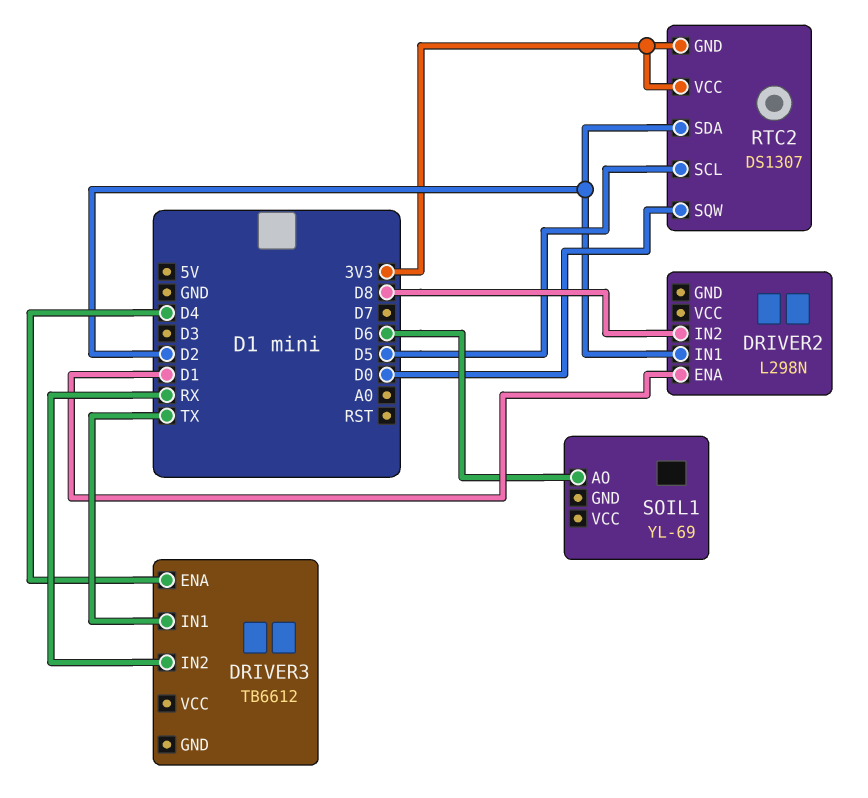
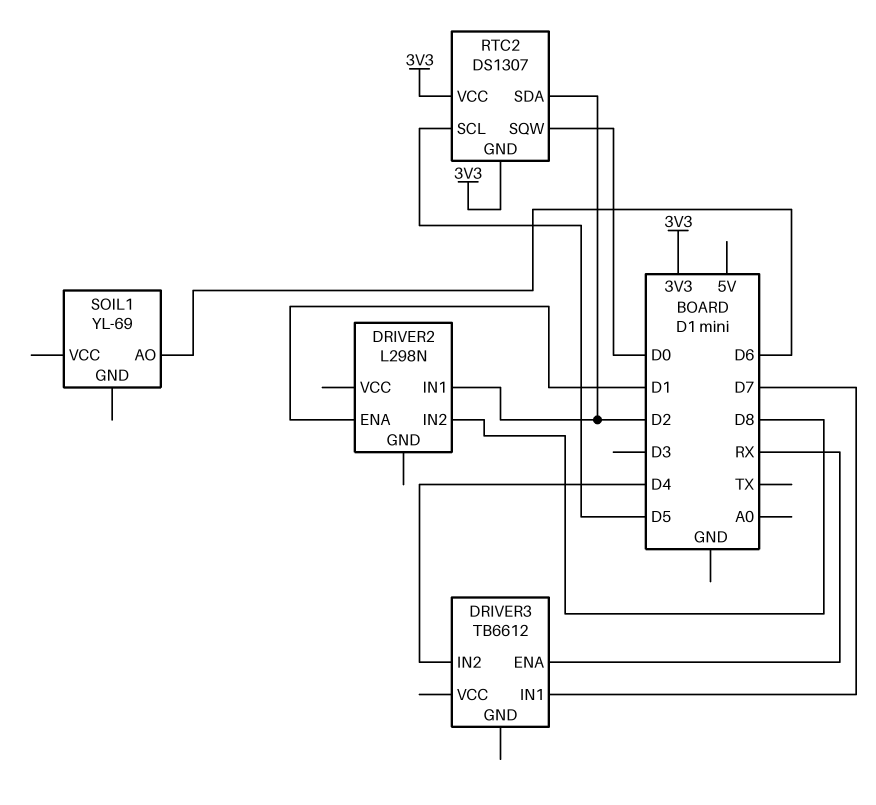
DRIVER3 pin ENA: D4 -> RX
DRIVER3 pin IN1: TX -> D7
DRIVER3 pin IN2: RX -> D4

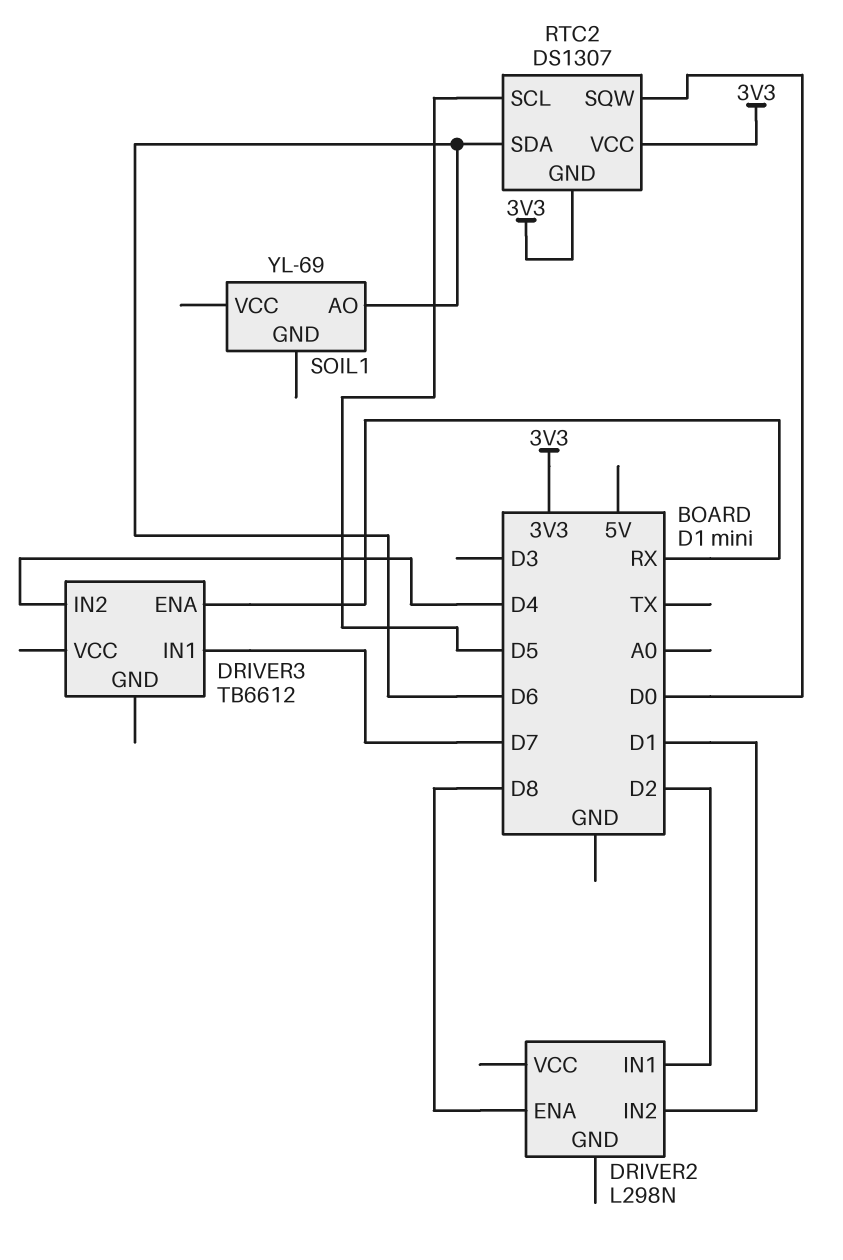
DRIVER2 pin ENA: D1 -> D8
DRIVER2 pin IN2: D8 -> D1
RTC2 pin SDA: D2 -> D6

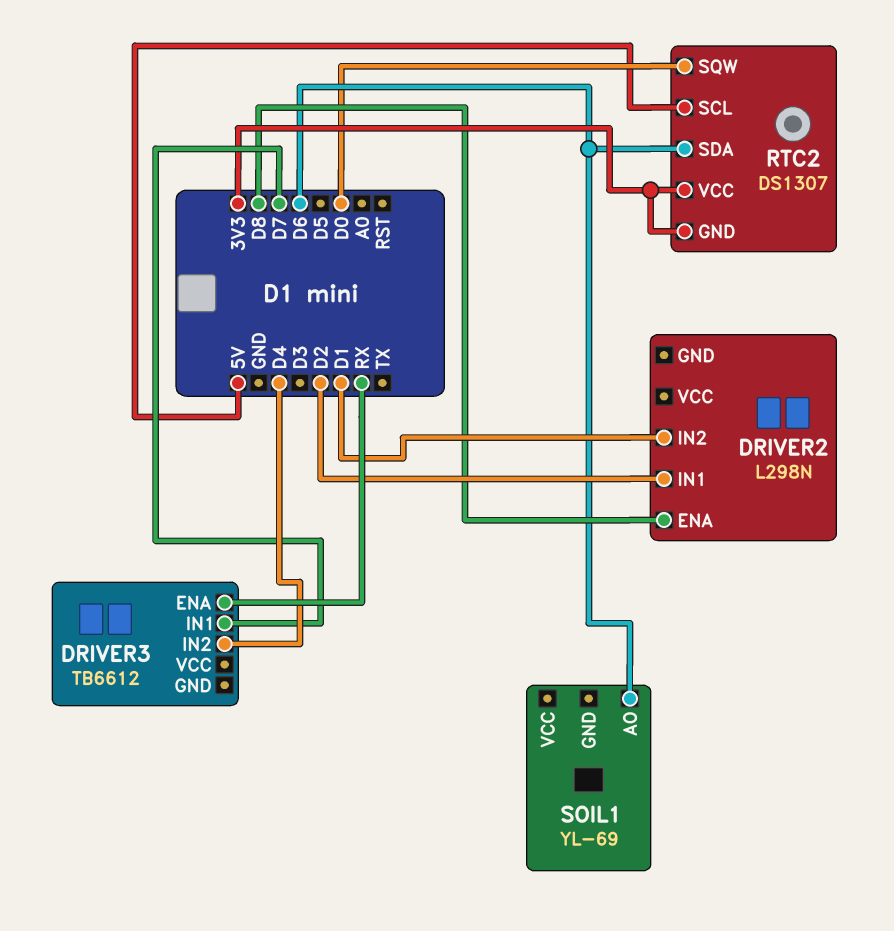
RTC2 pin SCL: D5 -> 5V

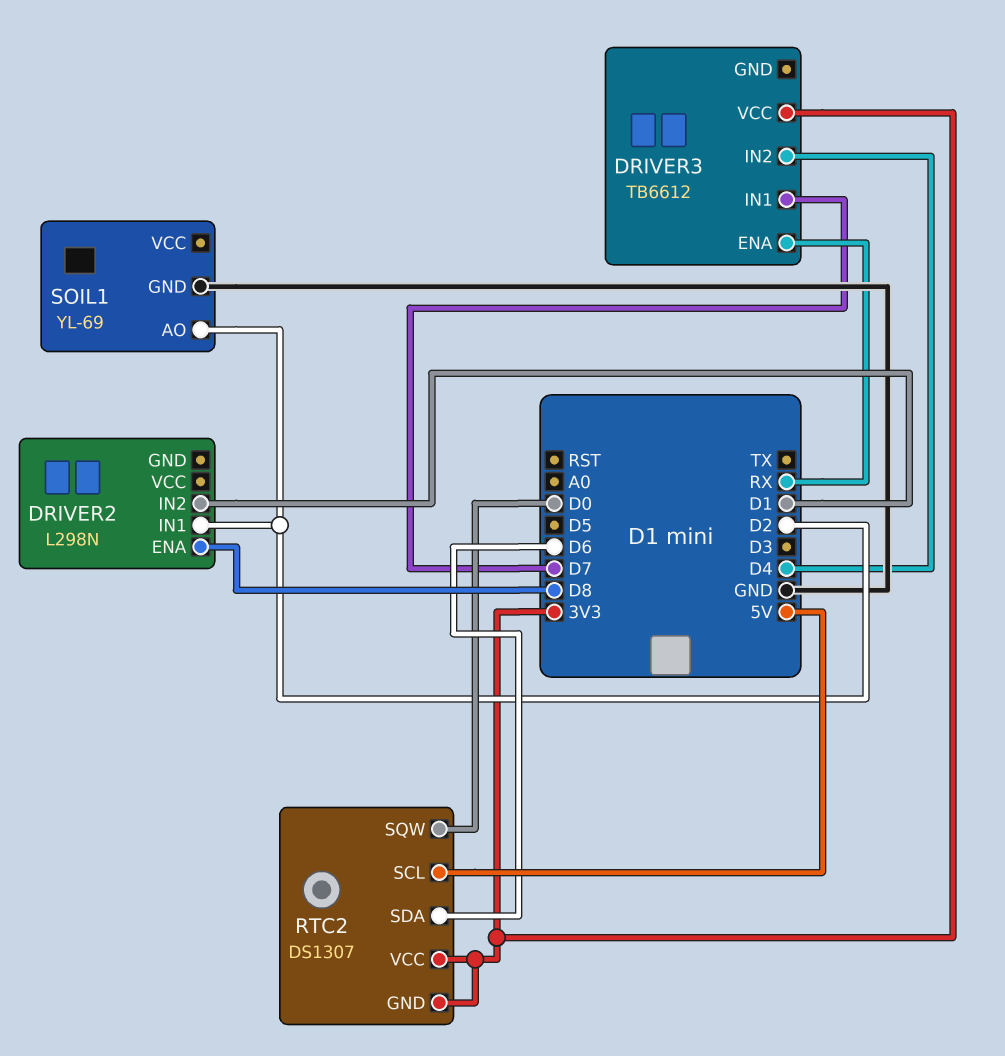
DRIVER3 pin VCC: none -> 3V3
SOIL1 pin AO: D6 -> D2
SOIL1 pin GND: none -> GND

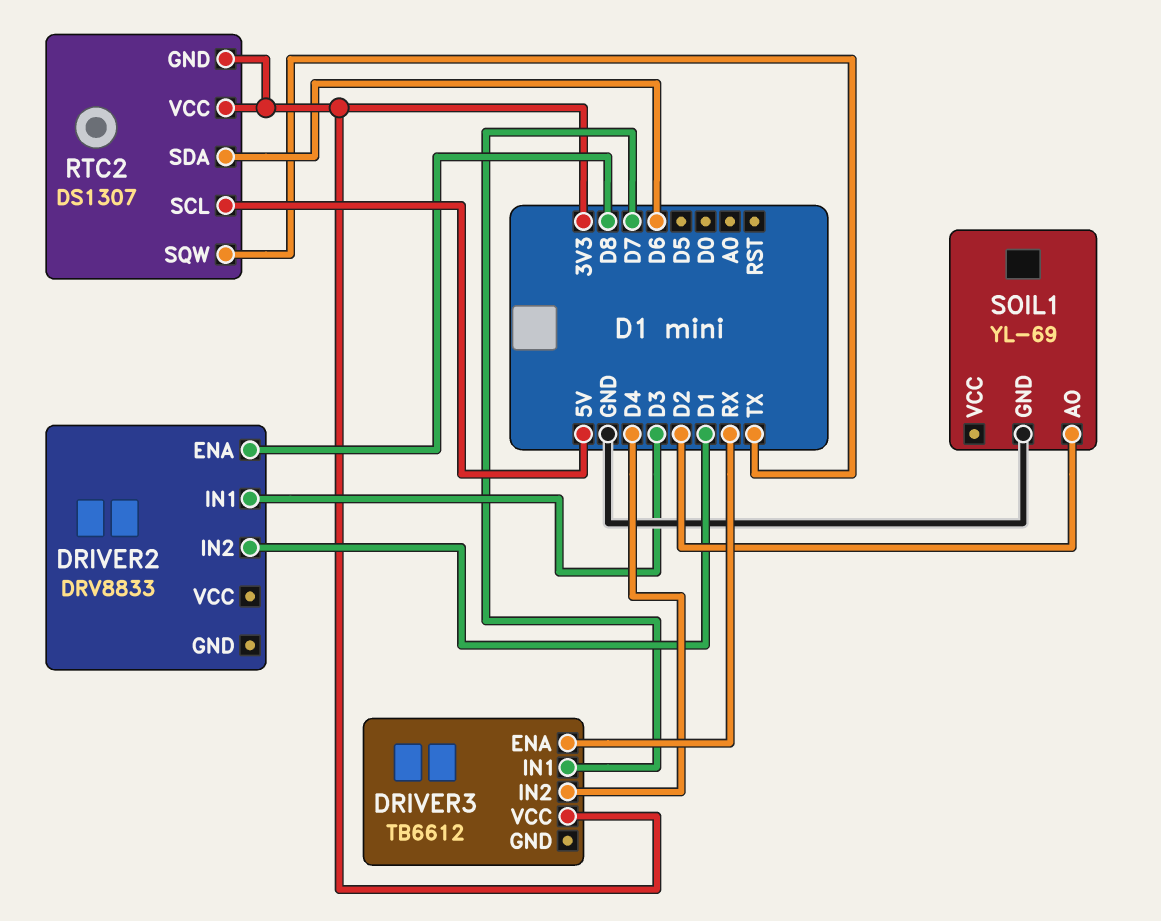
DRIVER2: L298N -> DRV8833
DRIVER2 pin IN1: D2 -> D3
RTC2 pin SQW: D0 -> TX

